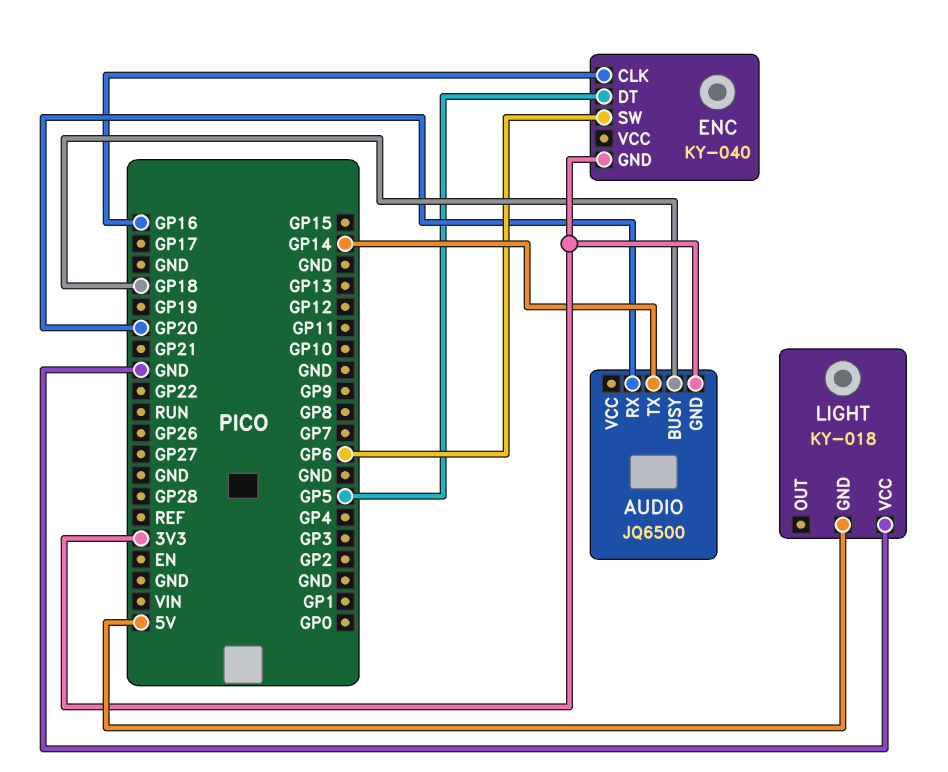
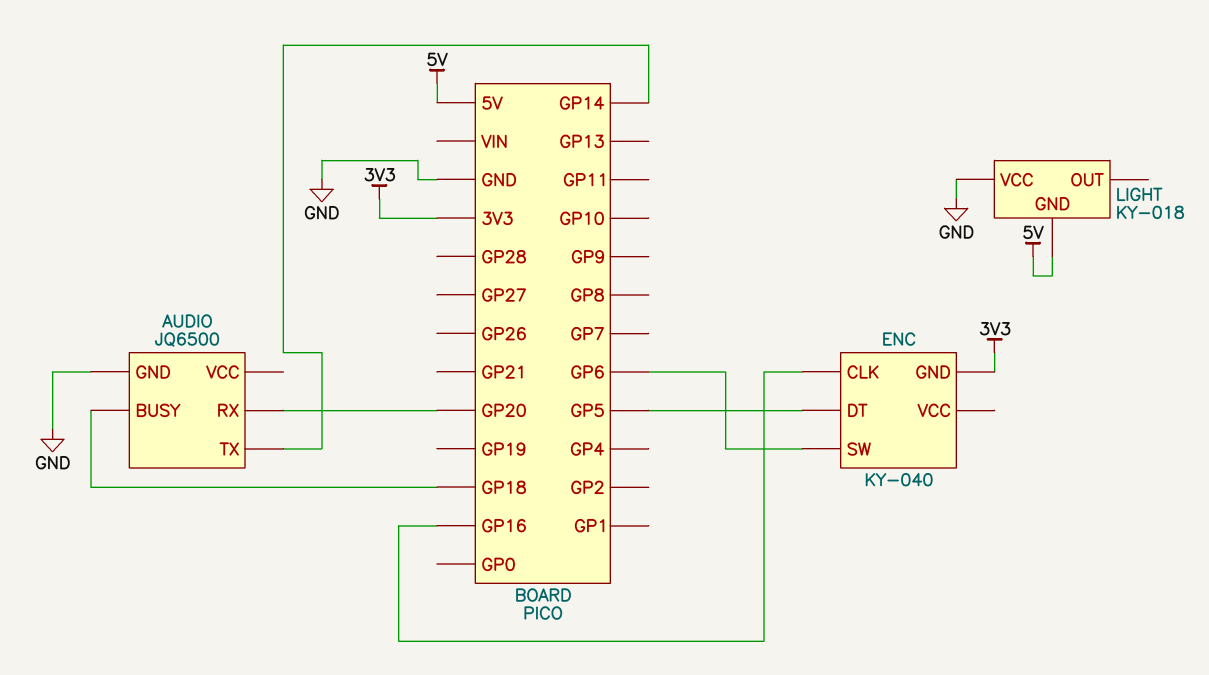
AUDIO pin GND: 3V3 -> GND

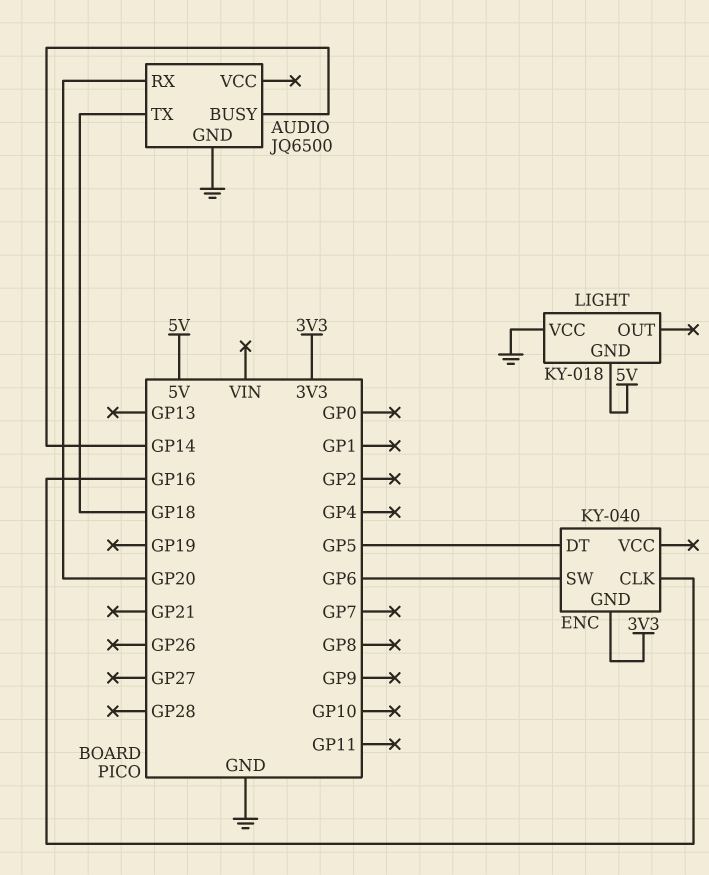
AUDIO pin BUSY: GP18 -> GP14
AUDIO pin TX: GP14 -> GP18

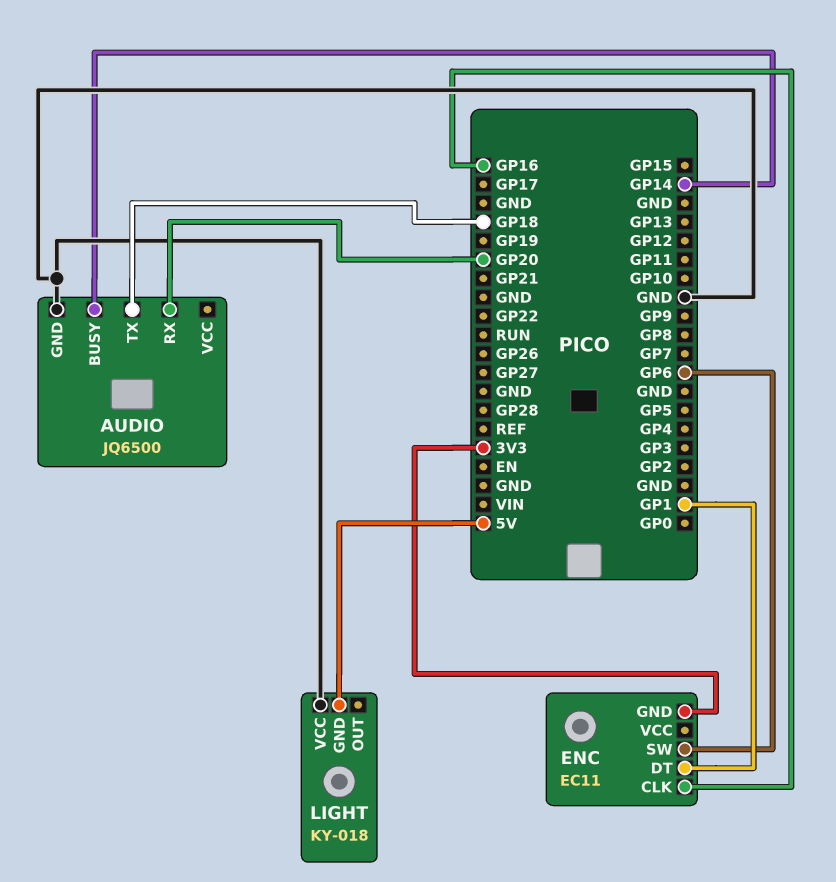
ENC: KY-040 -> EC11
ENC pin DT: GP5 -> GP1

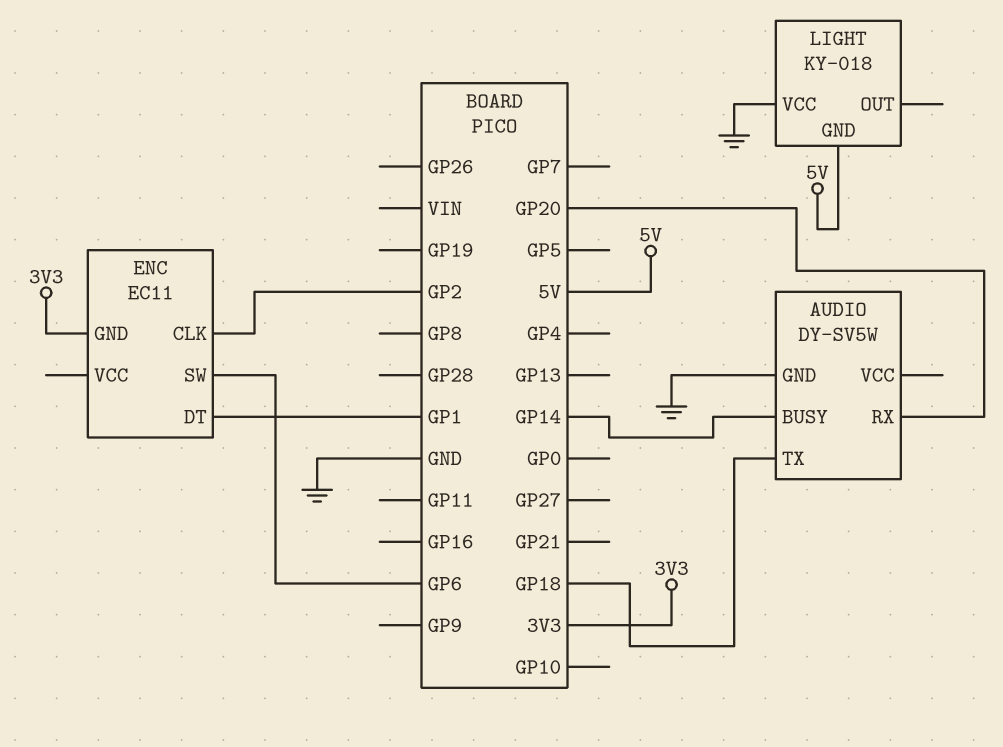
AUDIO: JQ6500 -> DY-SV5W
ENC pin CLK: GP16 -> GP2

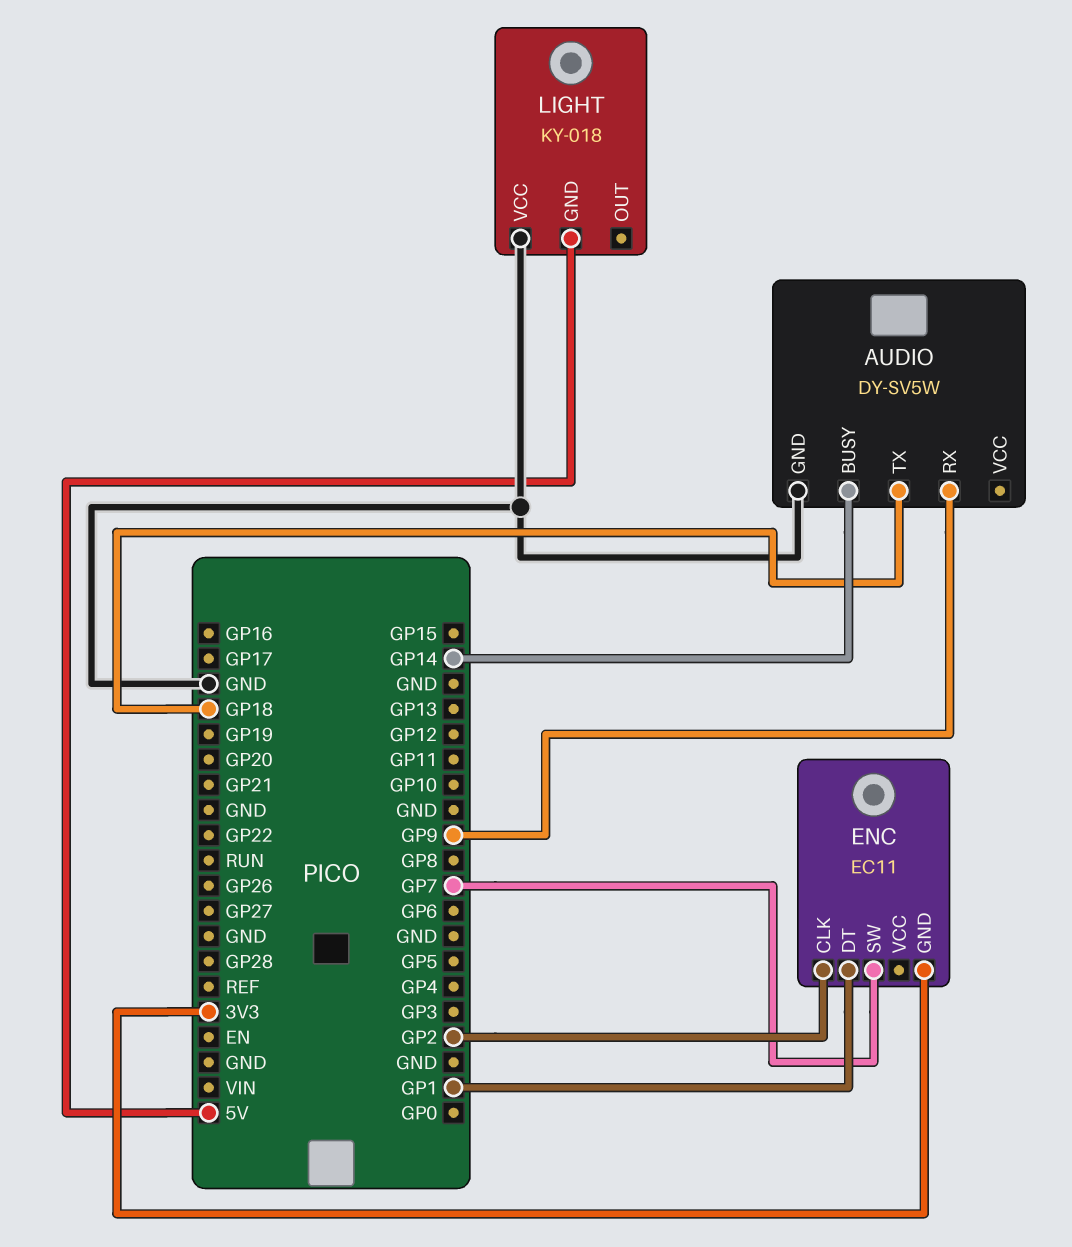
AUDIO pin RX: GP20 -> GP9
ENC pin SW: GP6 -> GP7

